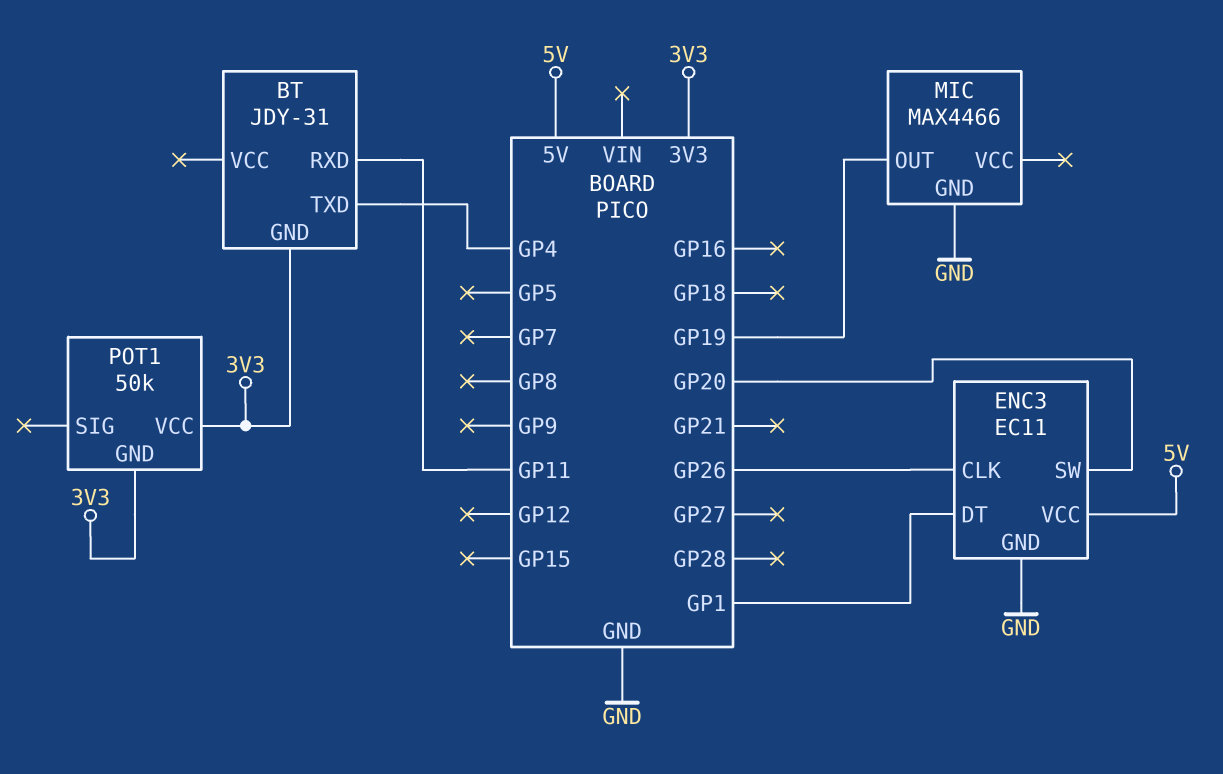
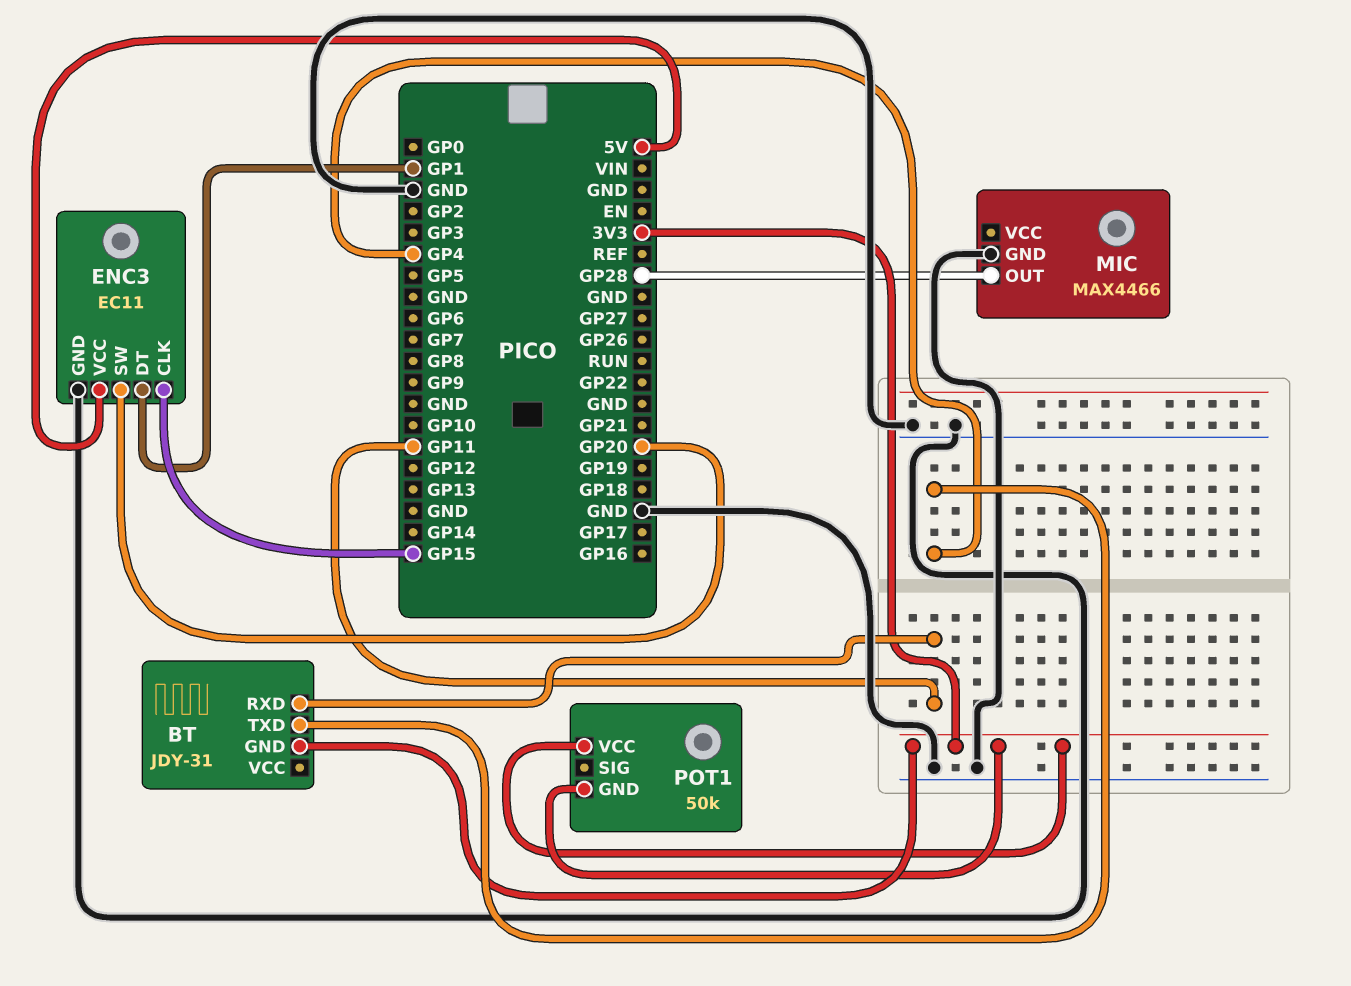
ENC3 pin CLK: GP26 -> GP15
MIC pin OUT: GP19 -> GP28

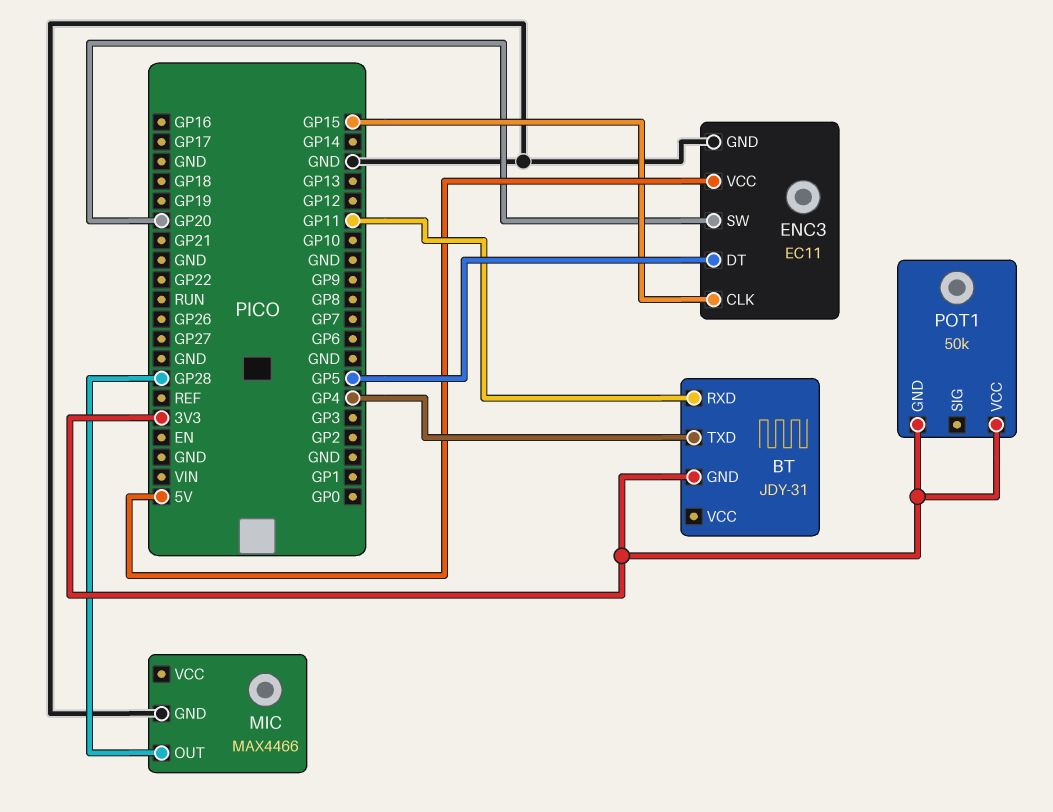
ENC3 pin DT: GP1 -> GP5

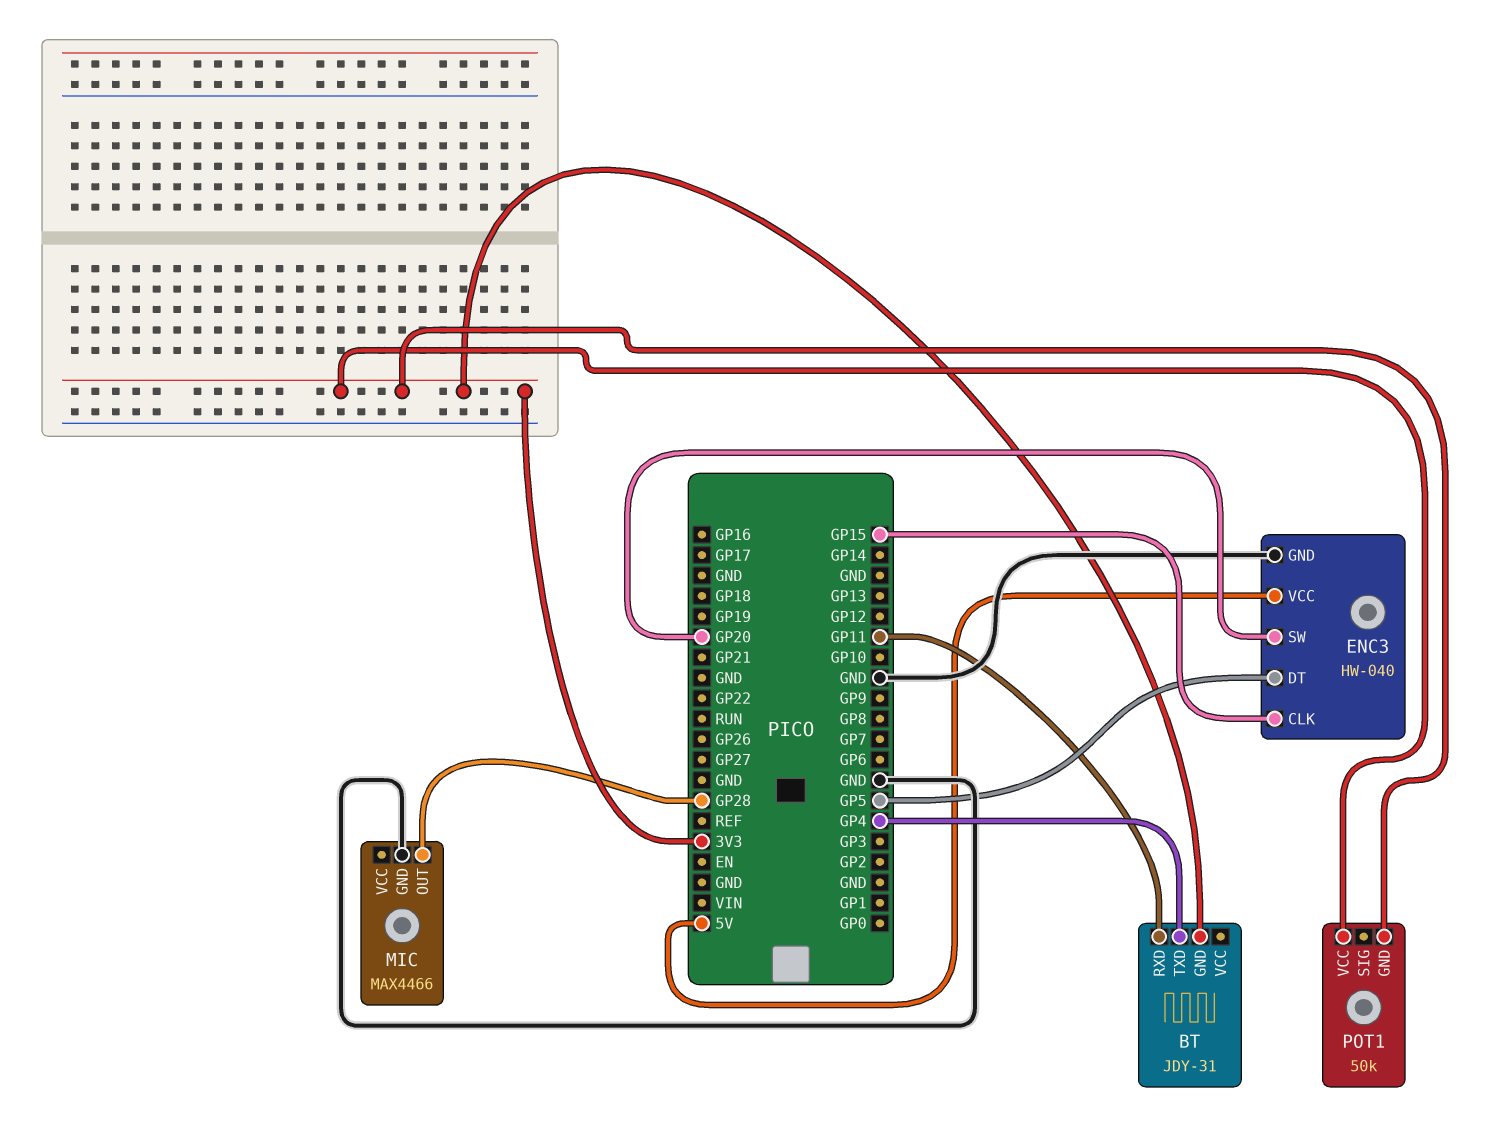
ENC3: EC11 -> HW-040

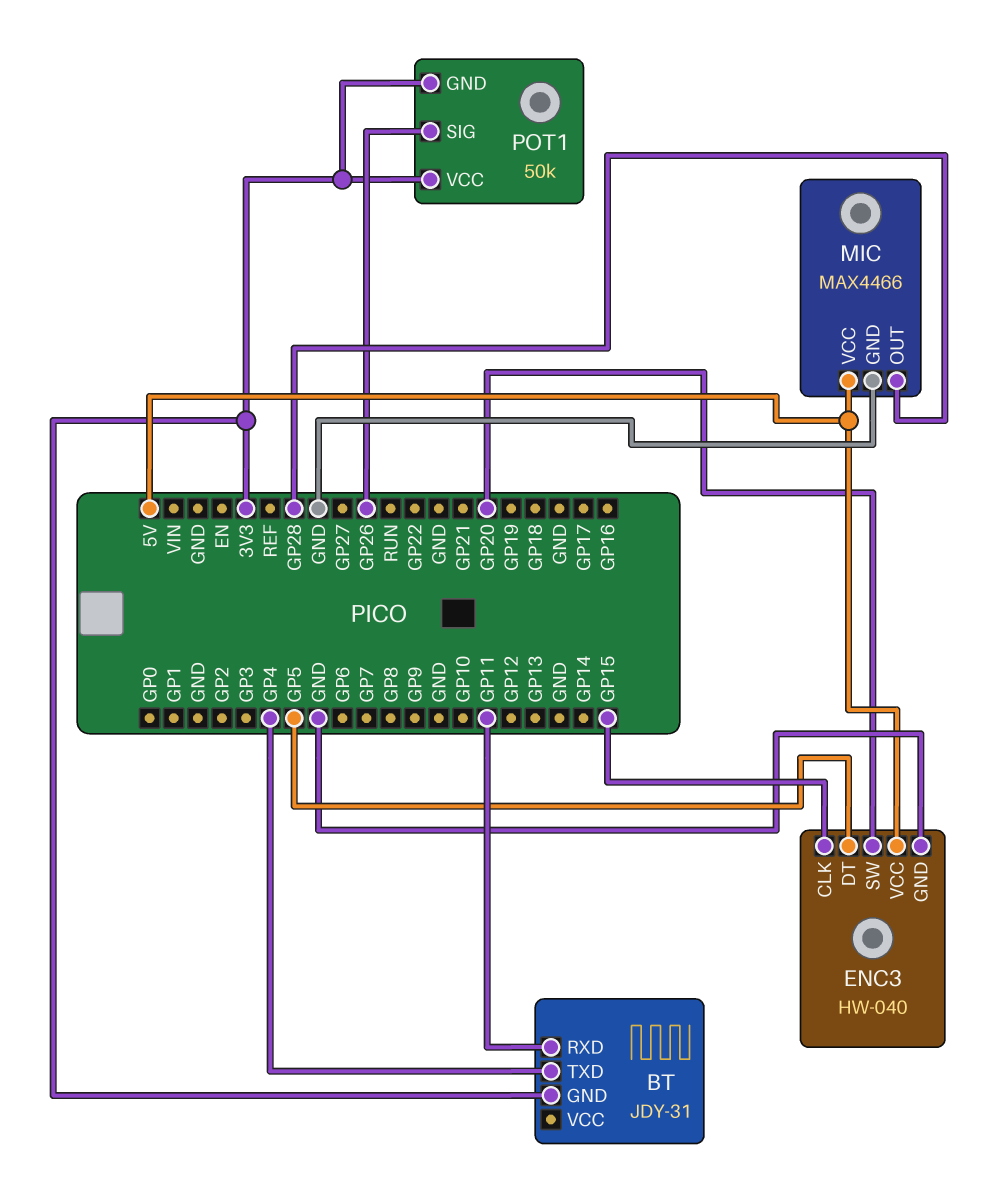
MIC pin VCC: none -> 5V
POT1 pin SIG: none -> GP26

